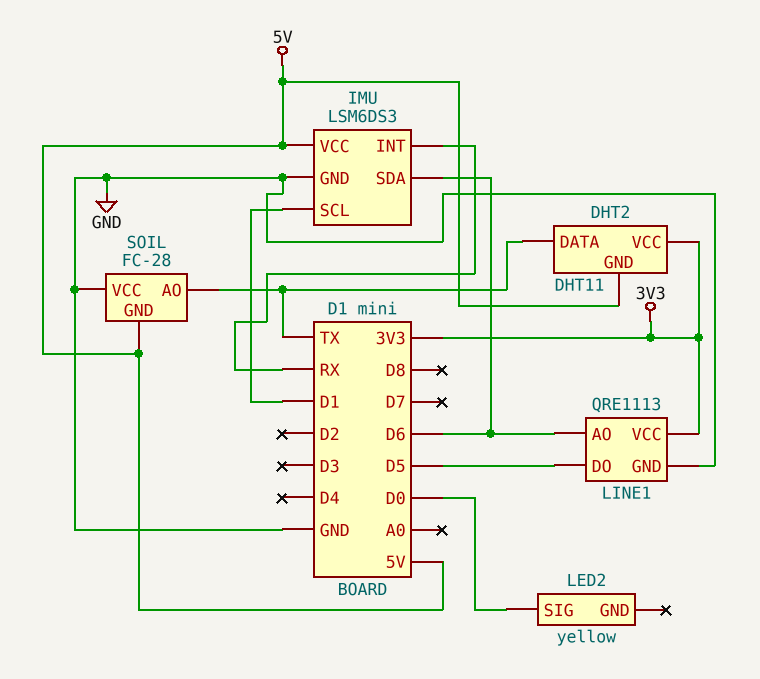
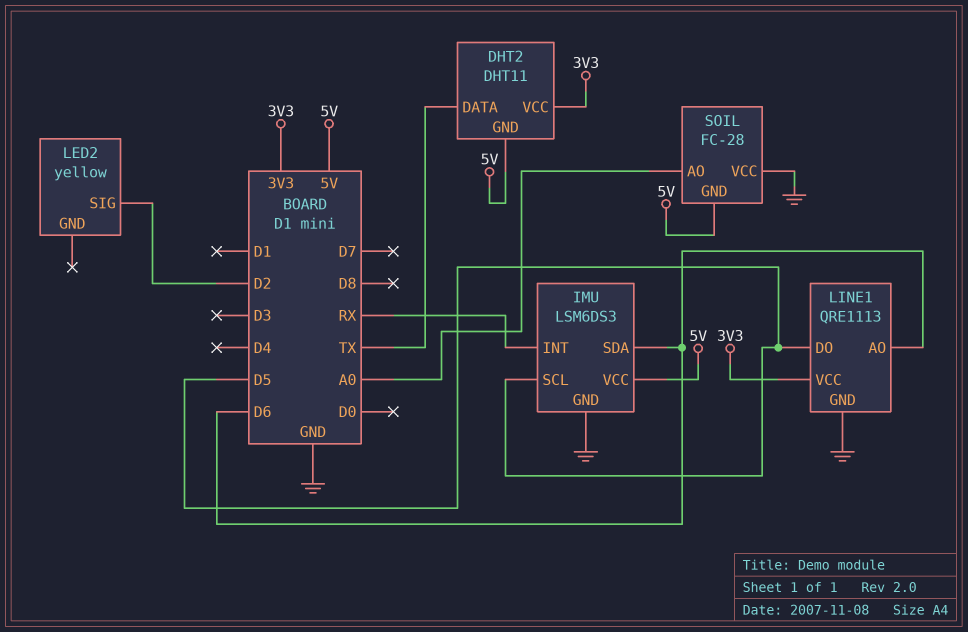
IMU pin SCL: D1 -> D5
LED2 pin SIG: D0 -> D2
SOIL pin AO: TX -> A0

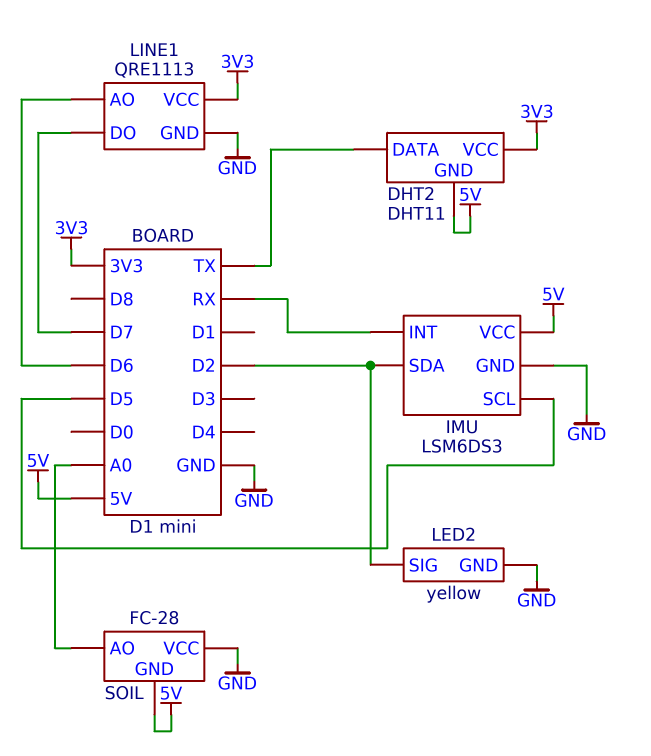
IMU pin SDA: D6 -> D2
LED2 pin GND: none -> GND
LINE1 pin DO: D5 -> D7

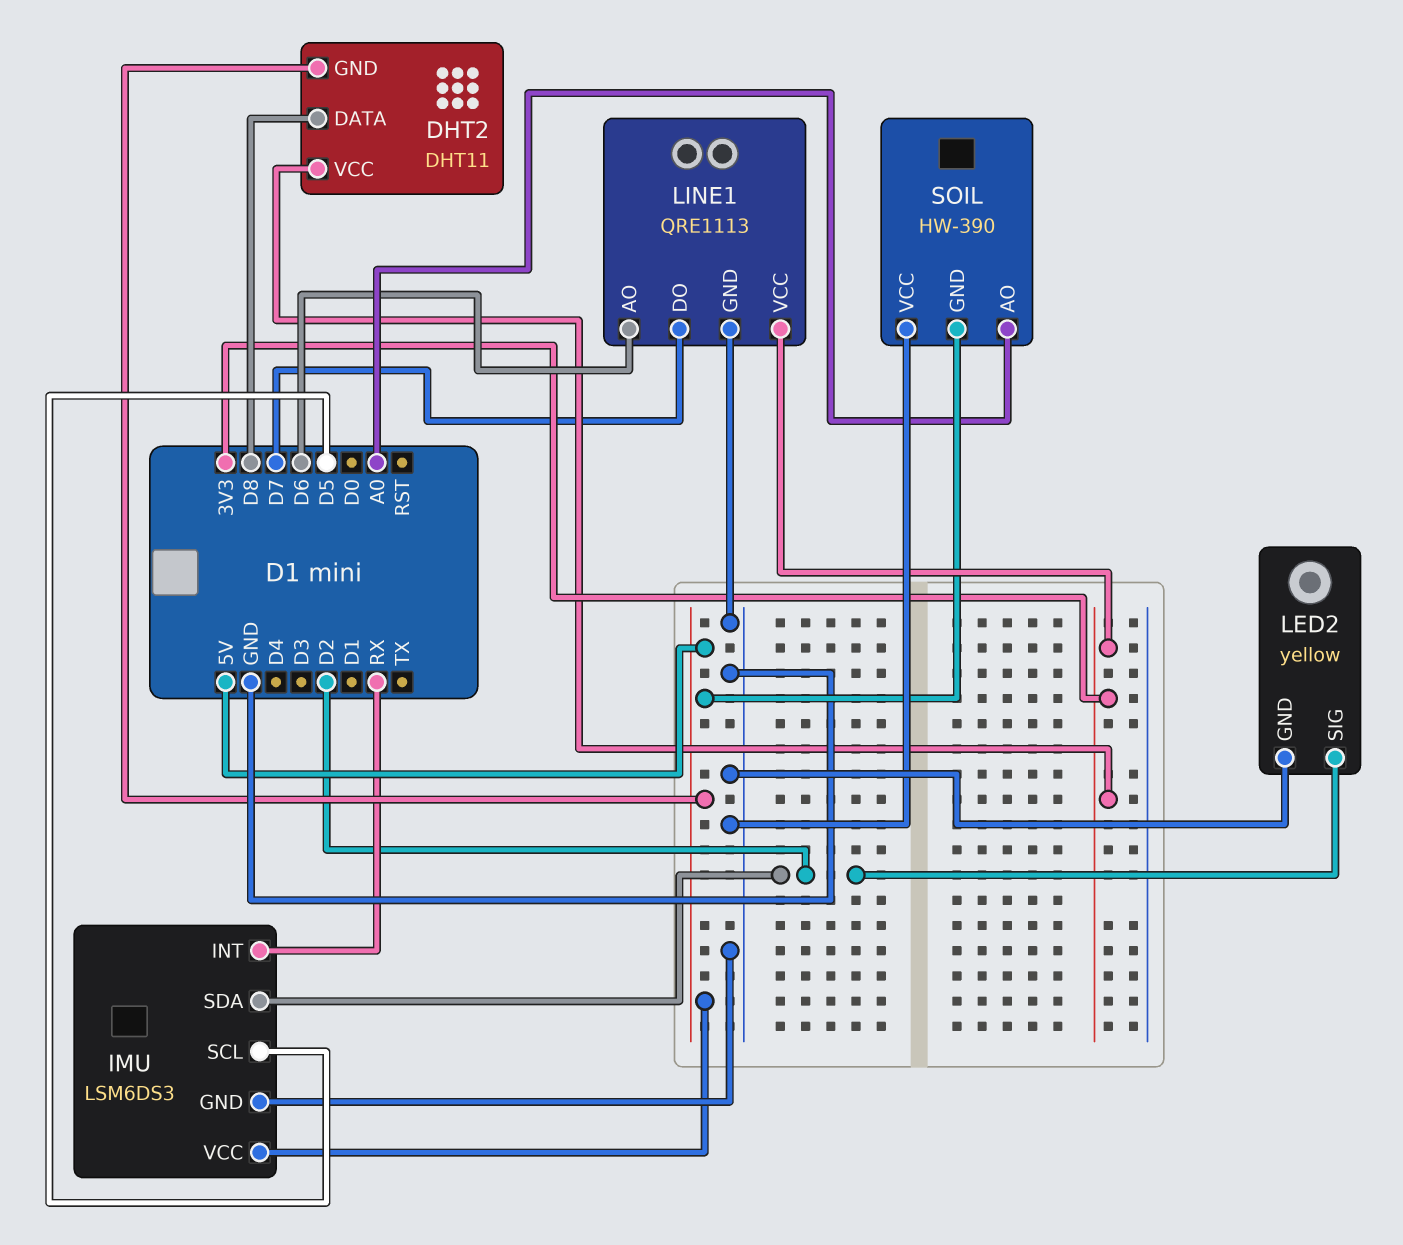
DHT2 pin DATA: TX -> D8
SOIL: FC-28 -> HW-390

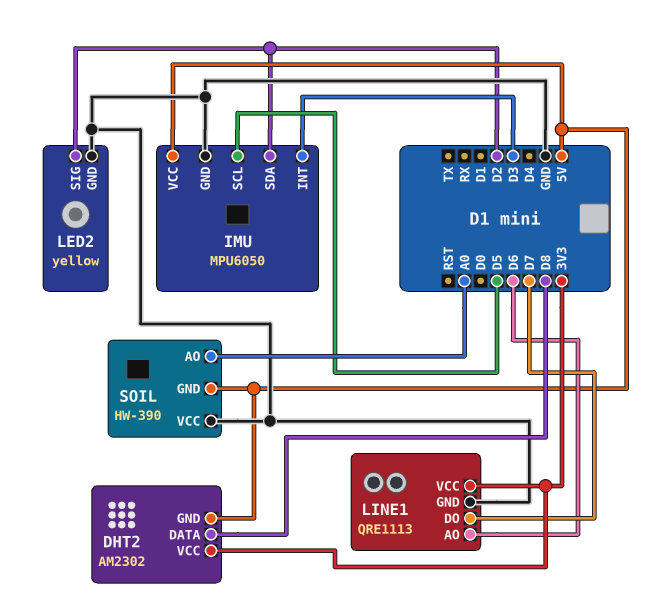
DHT2: DHT11 -> AM2302
IMU: LSM6DS3 -> MPU6050
IMU pin INT: RX -> D3

